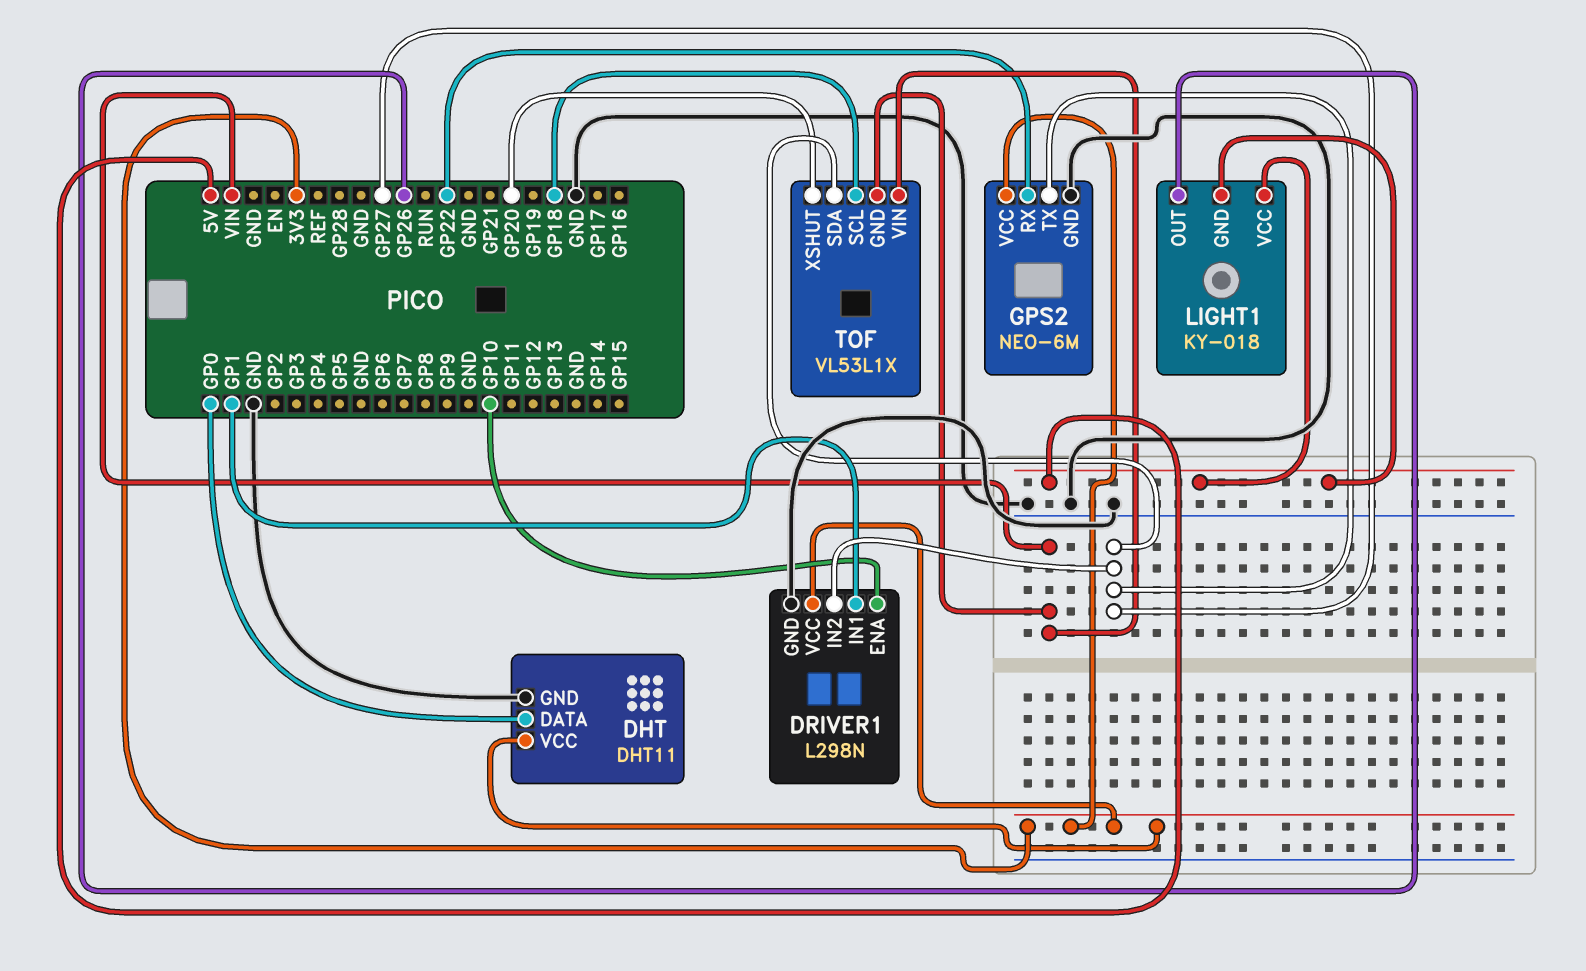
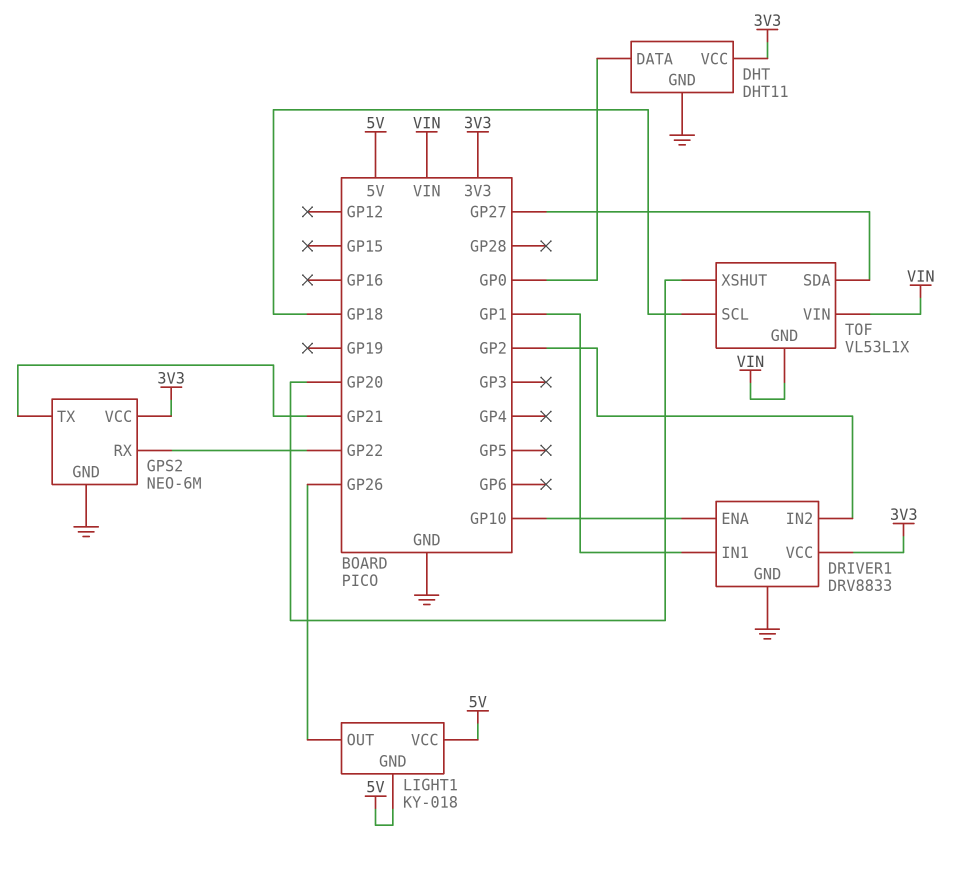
DRIVER1: L298N -> DRV8833
DRIVER1 pin IN2: GP27 -> GP2
GPS2 pin TX: GP27 -> GP21

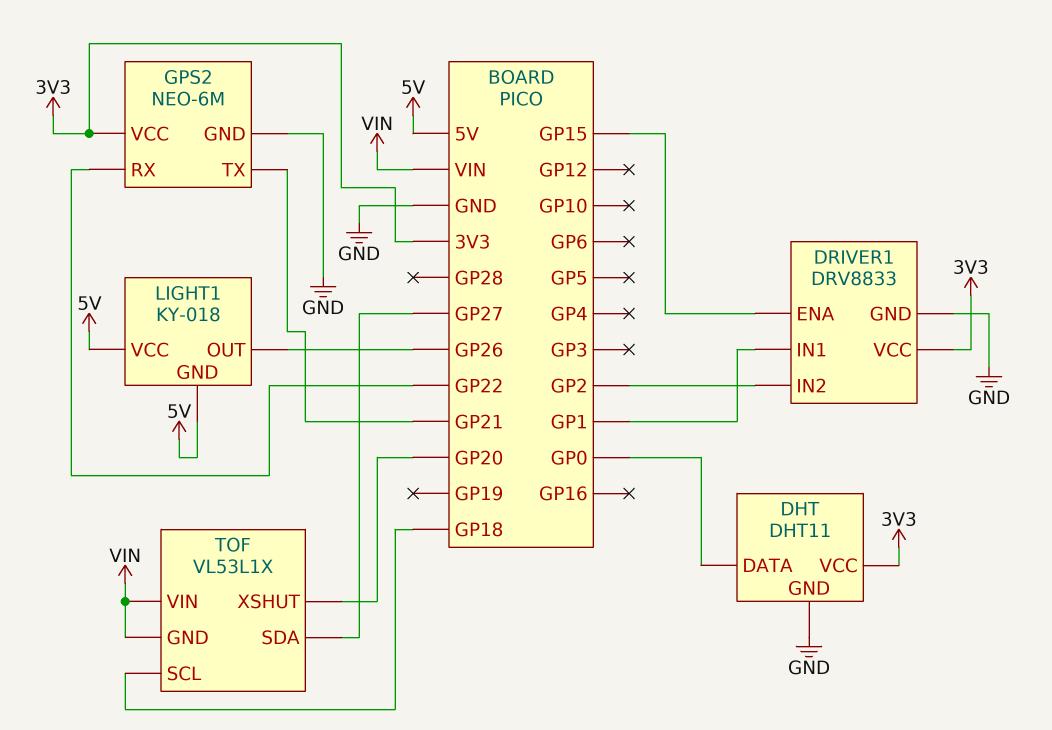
DRIVER1 pin ENA: GP10 -> GP15

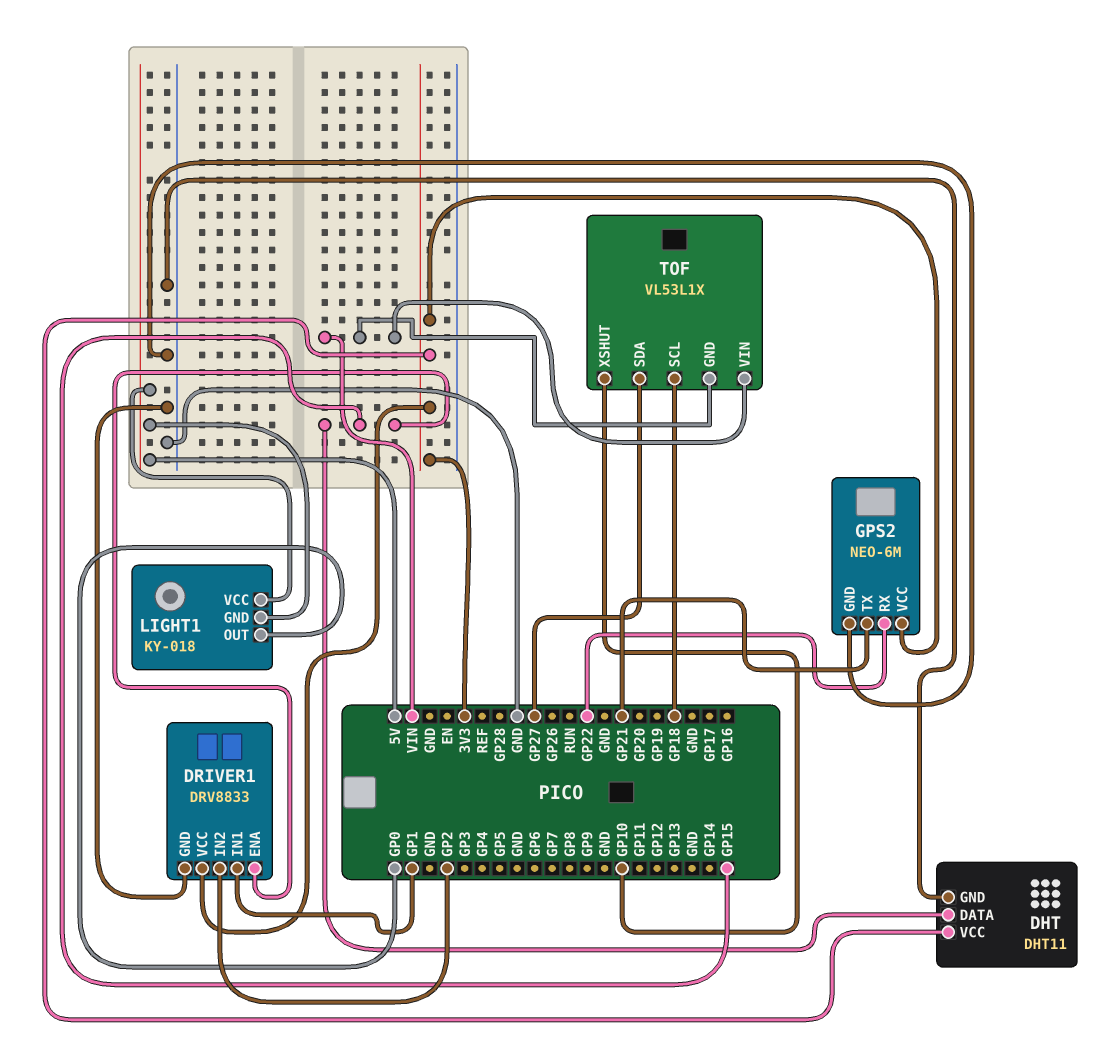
DHT pin DATA: GP0 -> GP15
LIGHT1 pin OUT: GP26 -> GP0
TOF pin XSHUT: GP20 -> GP10

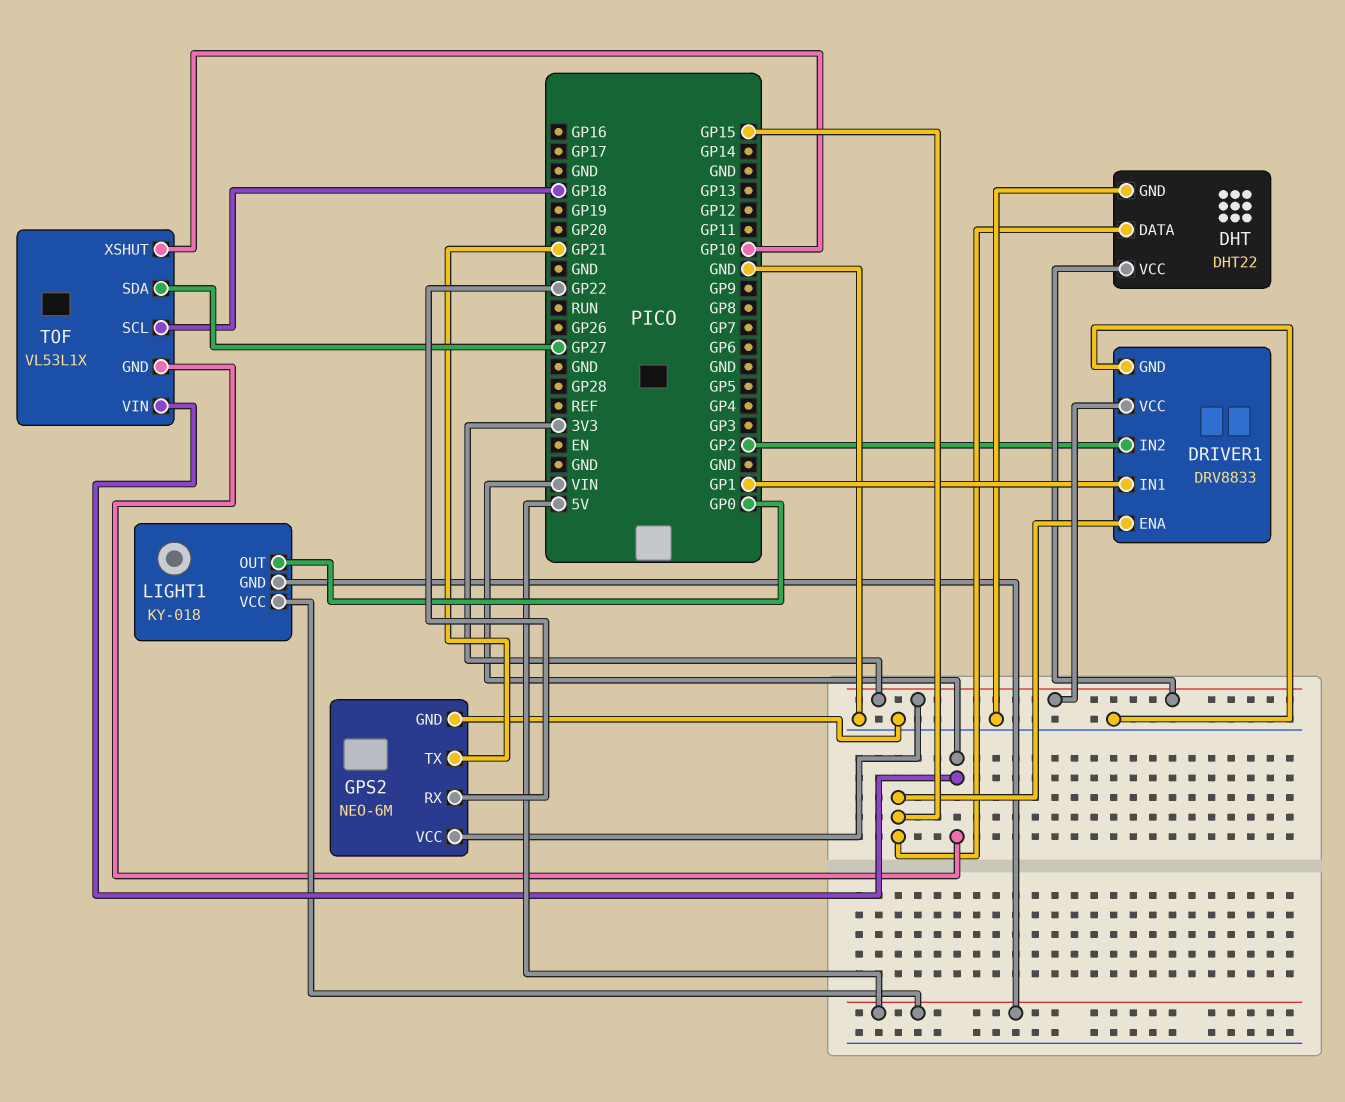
DHT: DHT11 -> DHT22

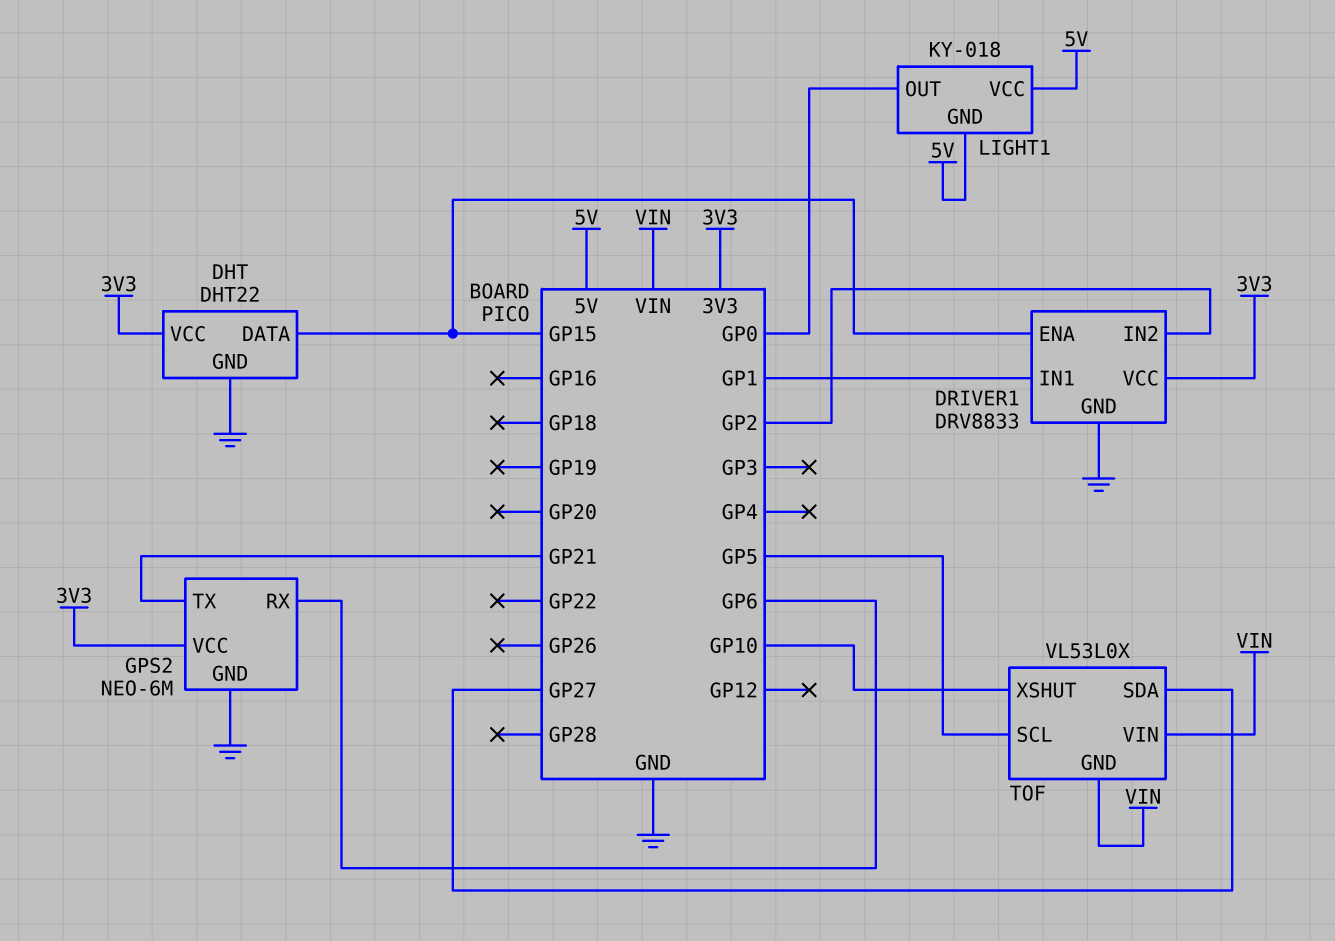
GPS2 pin RX: GP22 -> GP6
TOF: VL53L1X -> VL53L0X
TOF pin SCL: GP18 -> GP5

